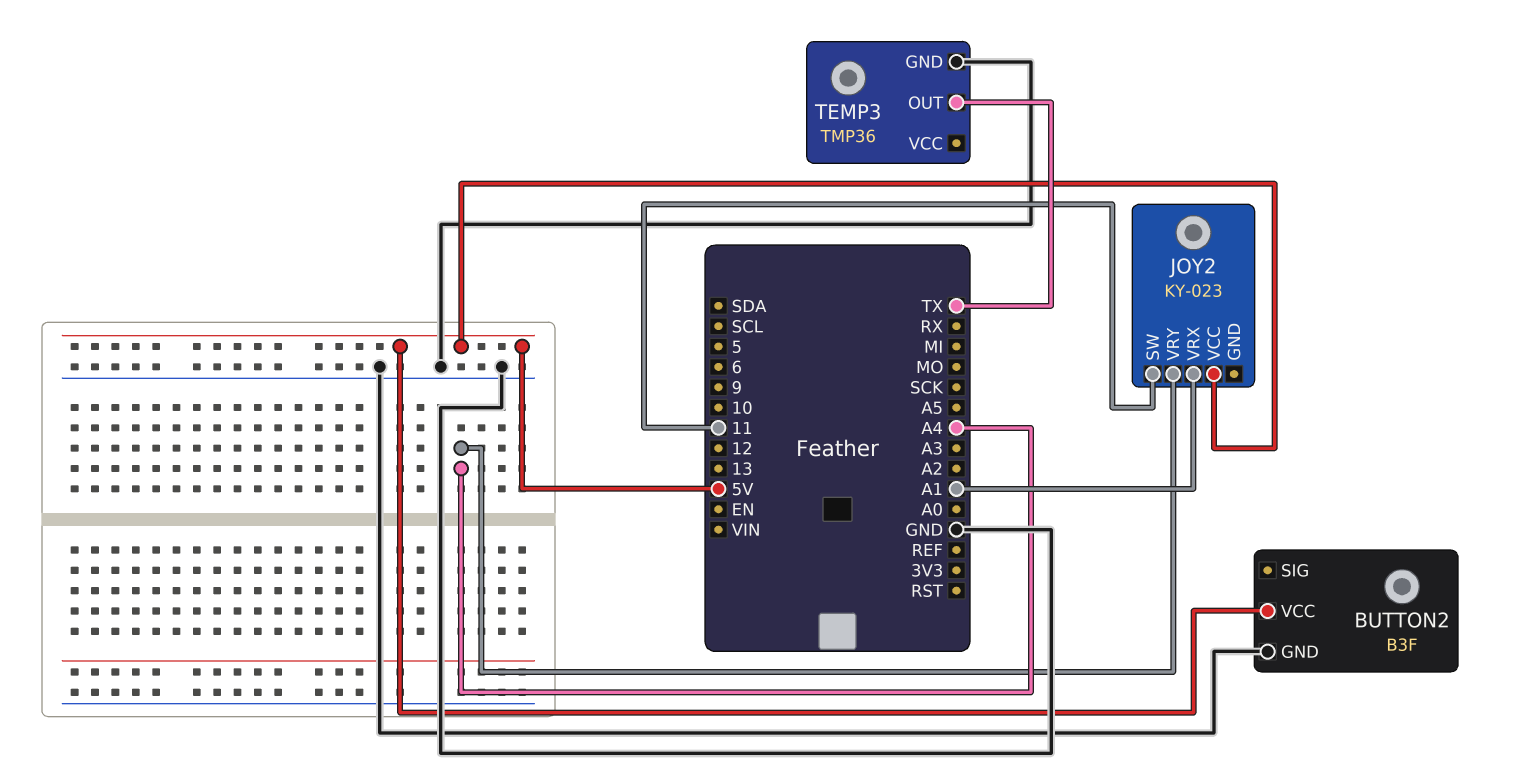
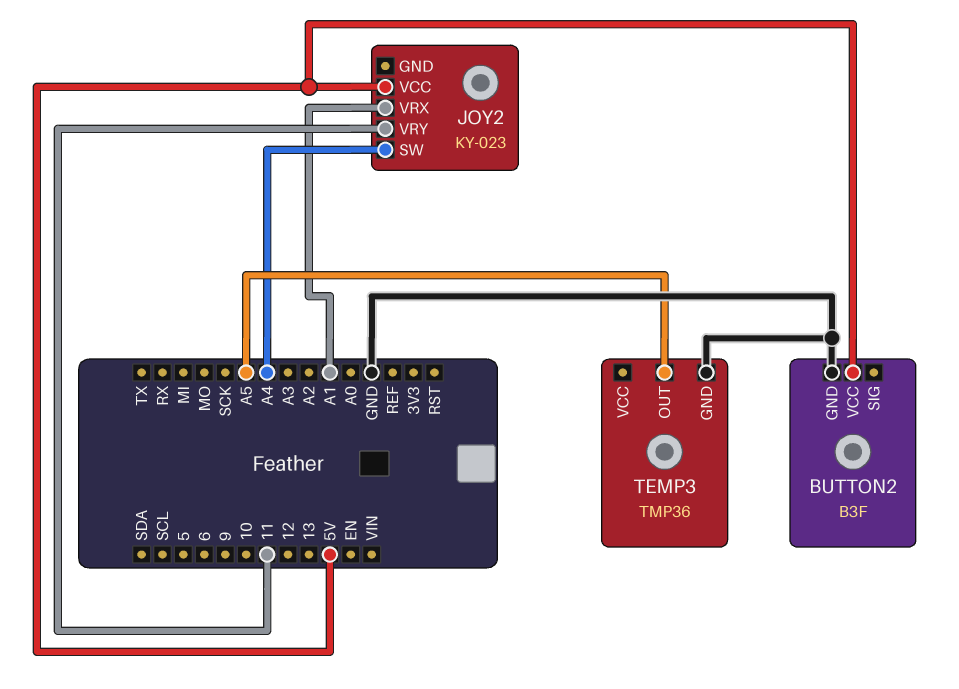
JOY2 pin SW: 11 -> A4
JOY2 pin VRY: A4 -> 11
TEMP3 pin OUT: TX -> A5

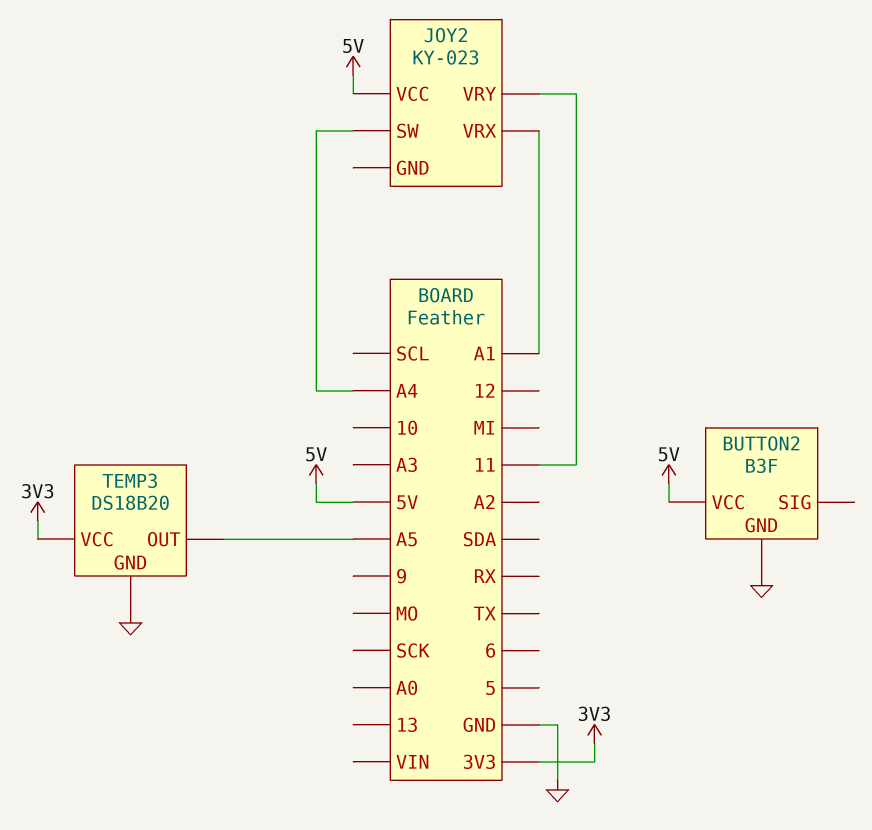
TEMP3: TMP36 -> DS18B20
TEMP3 pin VCC: none -> 3V3

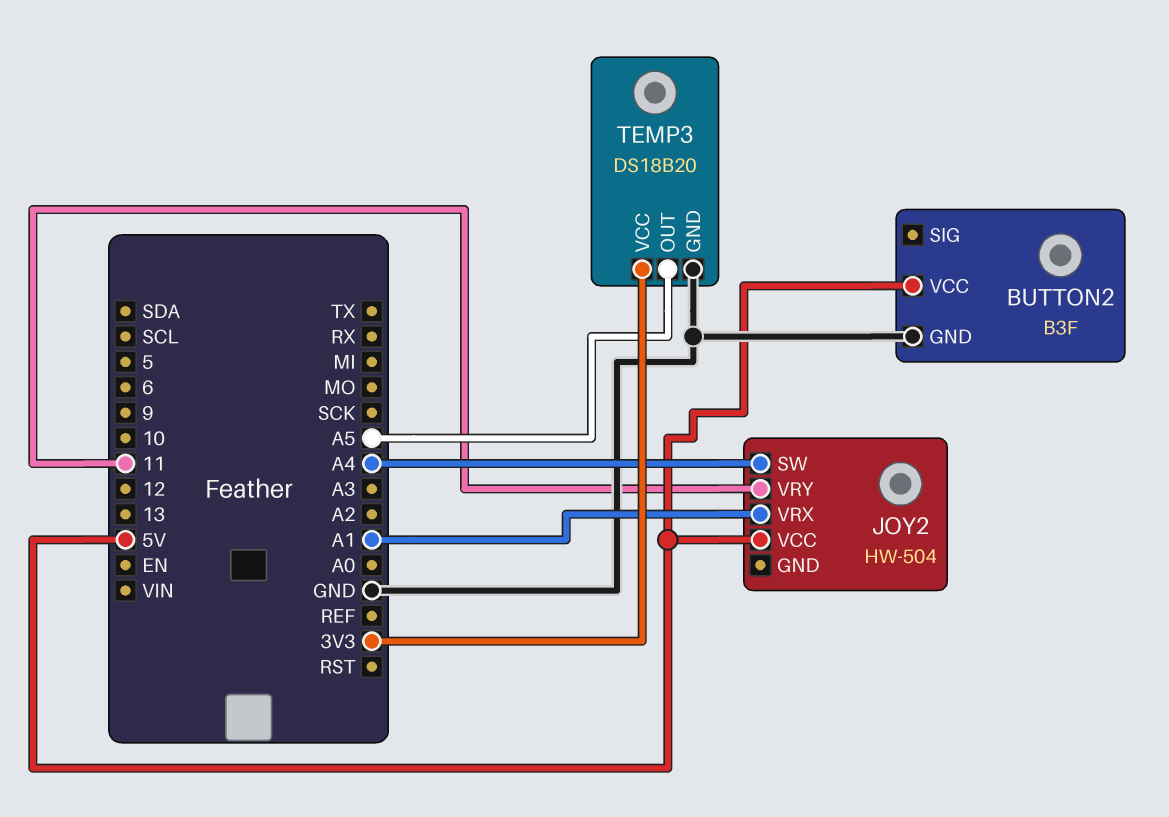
JOY2: KY-023 -> HW-504

